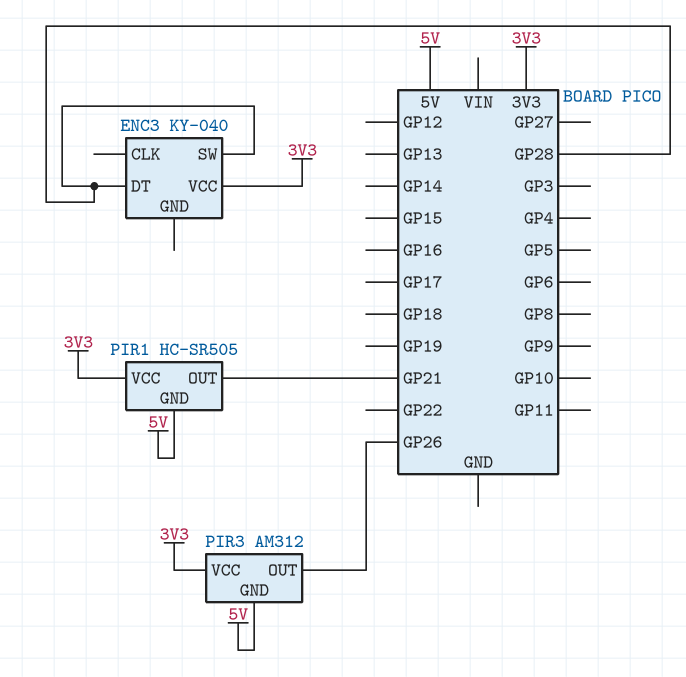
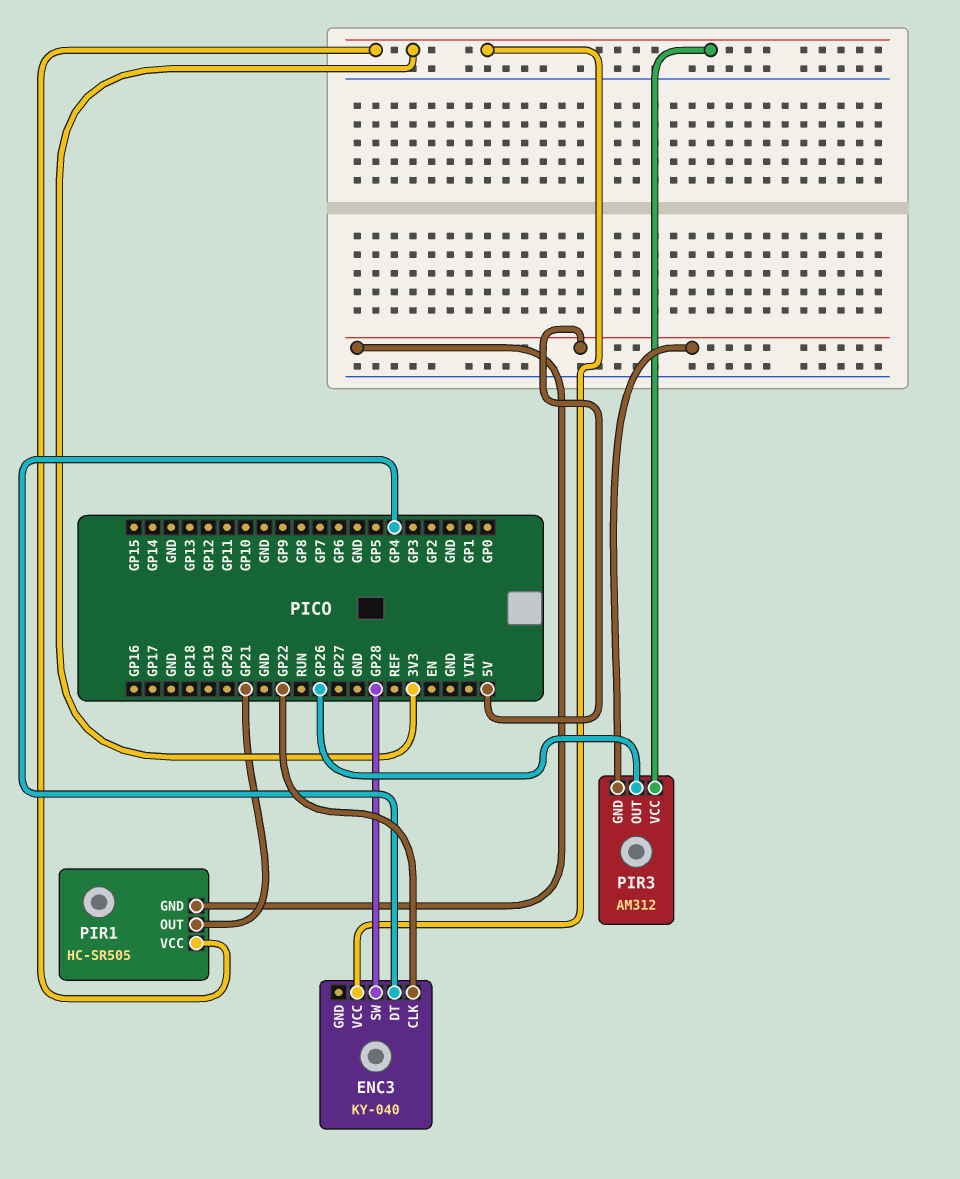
ENC3 pin CLK: none -> GP22
ENC3 pin DT: GP28 -> GP4

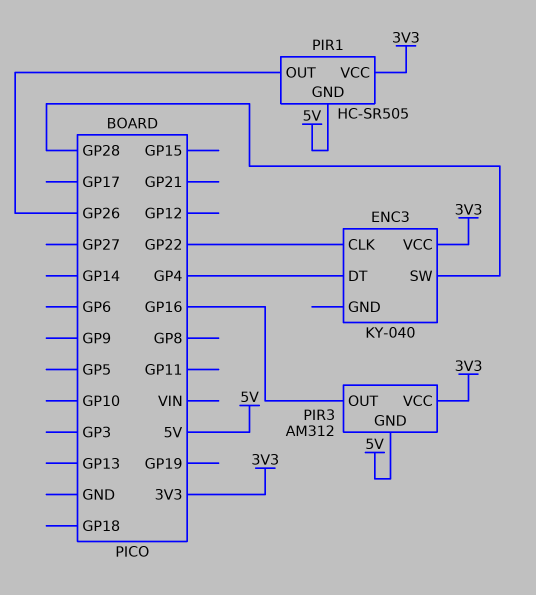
PIR1 pin OUT: GP21 -> GP26
PIR3 pin OUT: GP26 -> GP16

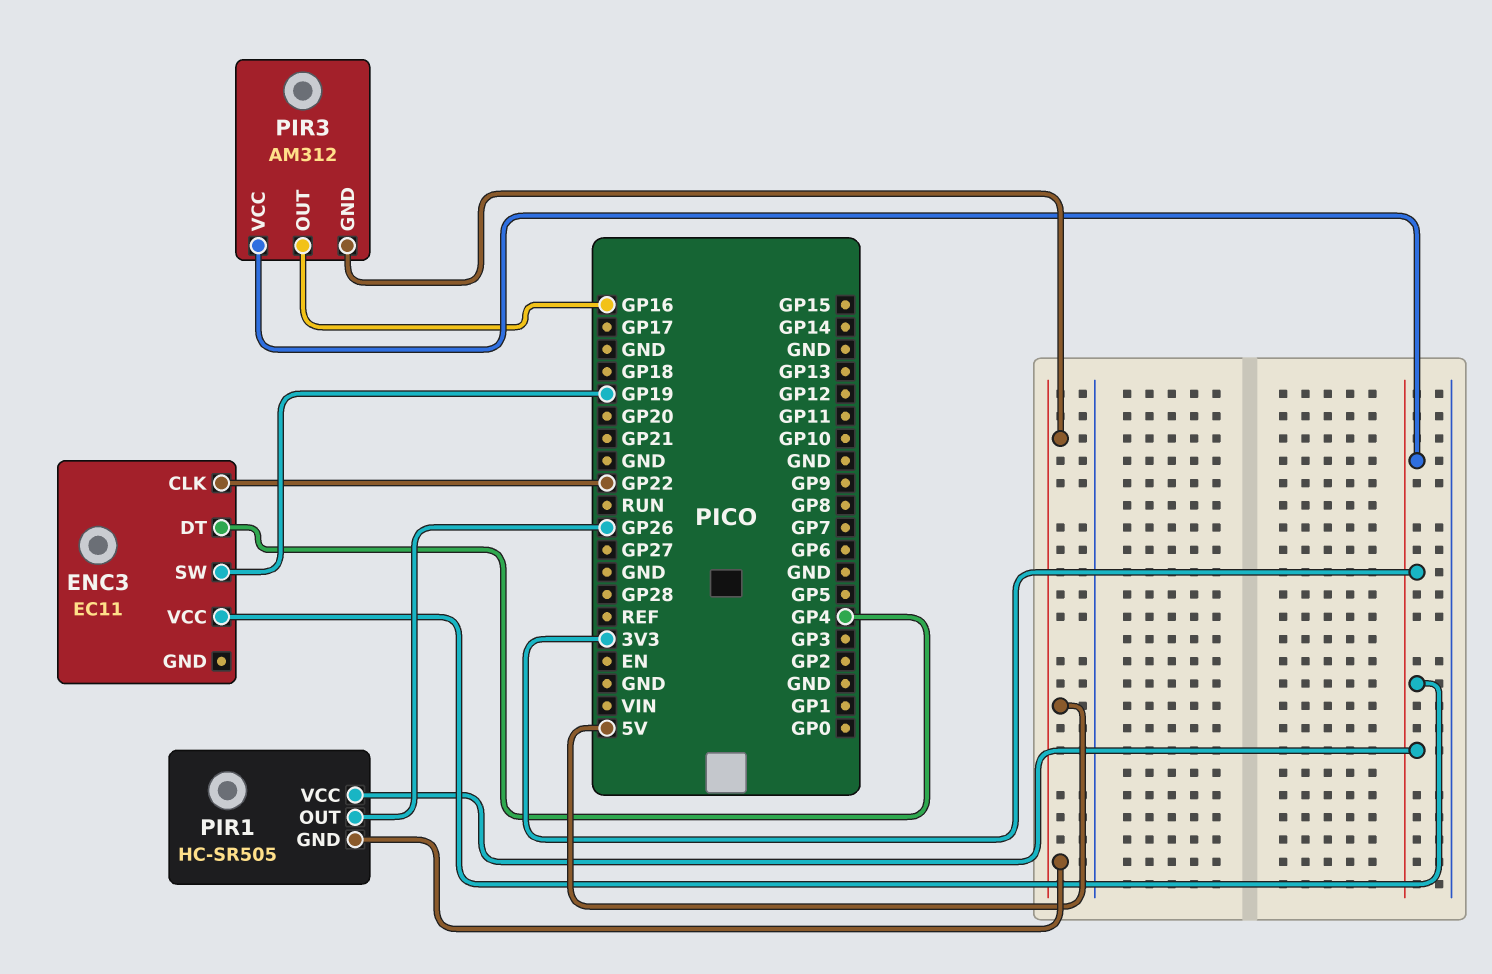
ENC3: KY-040 -> EC11
ENC3 pin SW: GP28 -> GP19

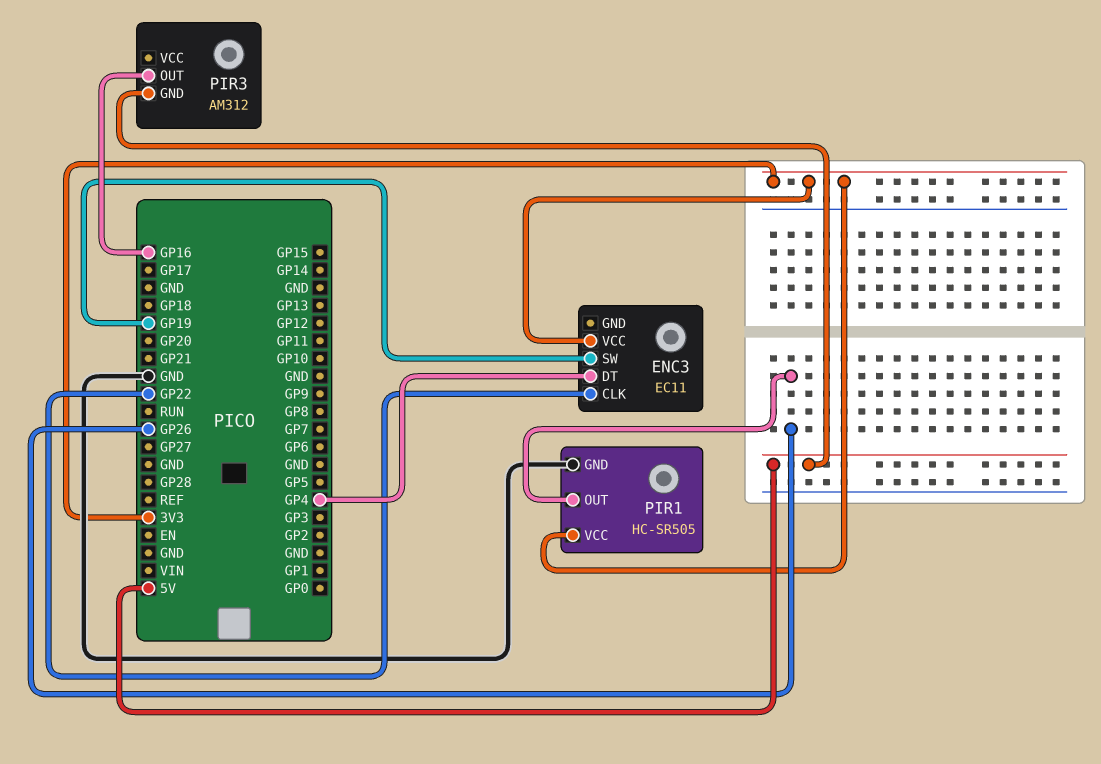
PIR1 pin GND: 5V -> GND
PIR3 pin VCC: 3V3 -> none

